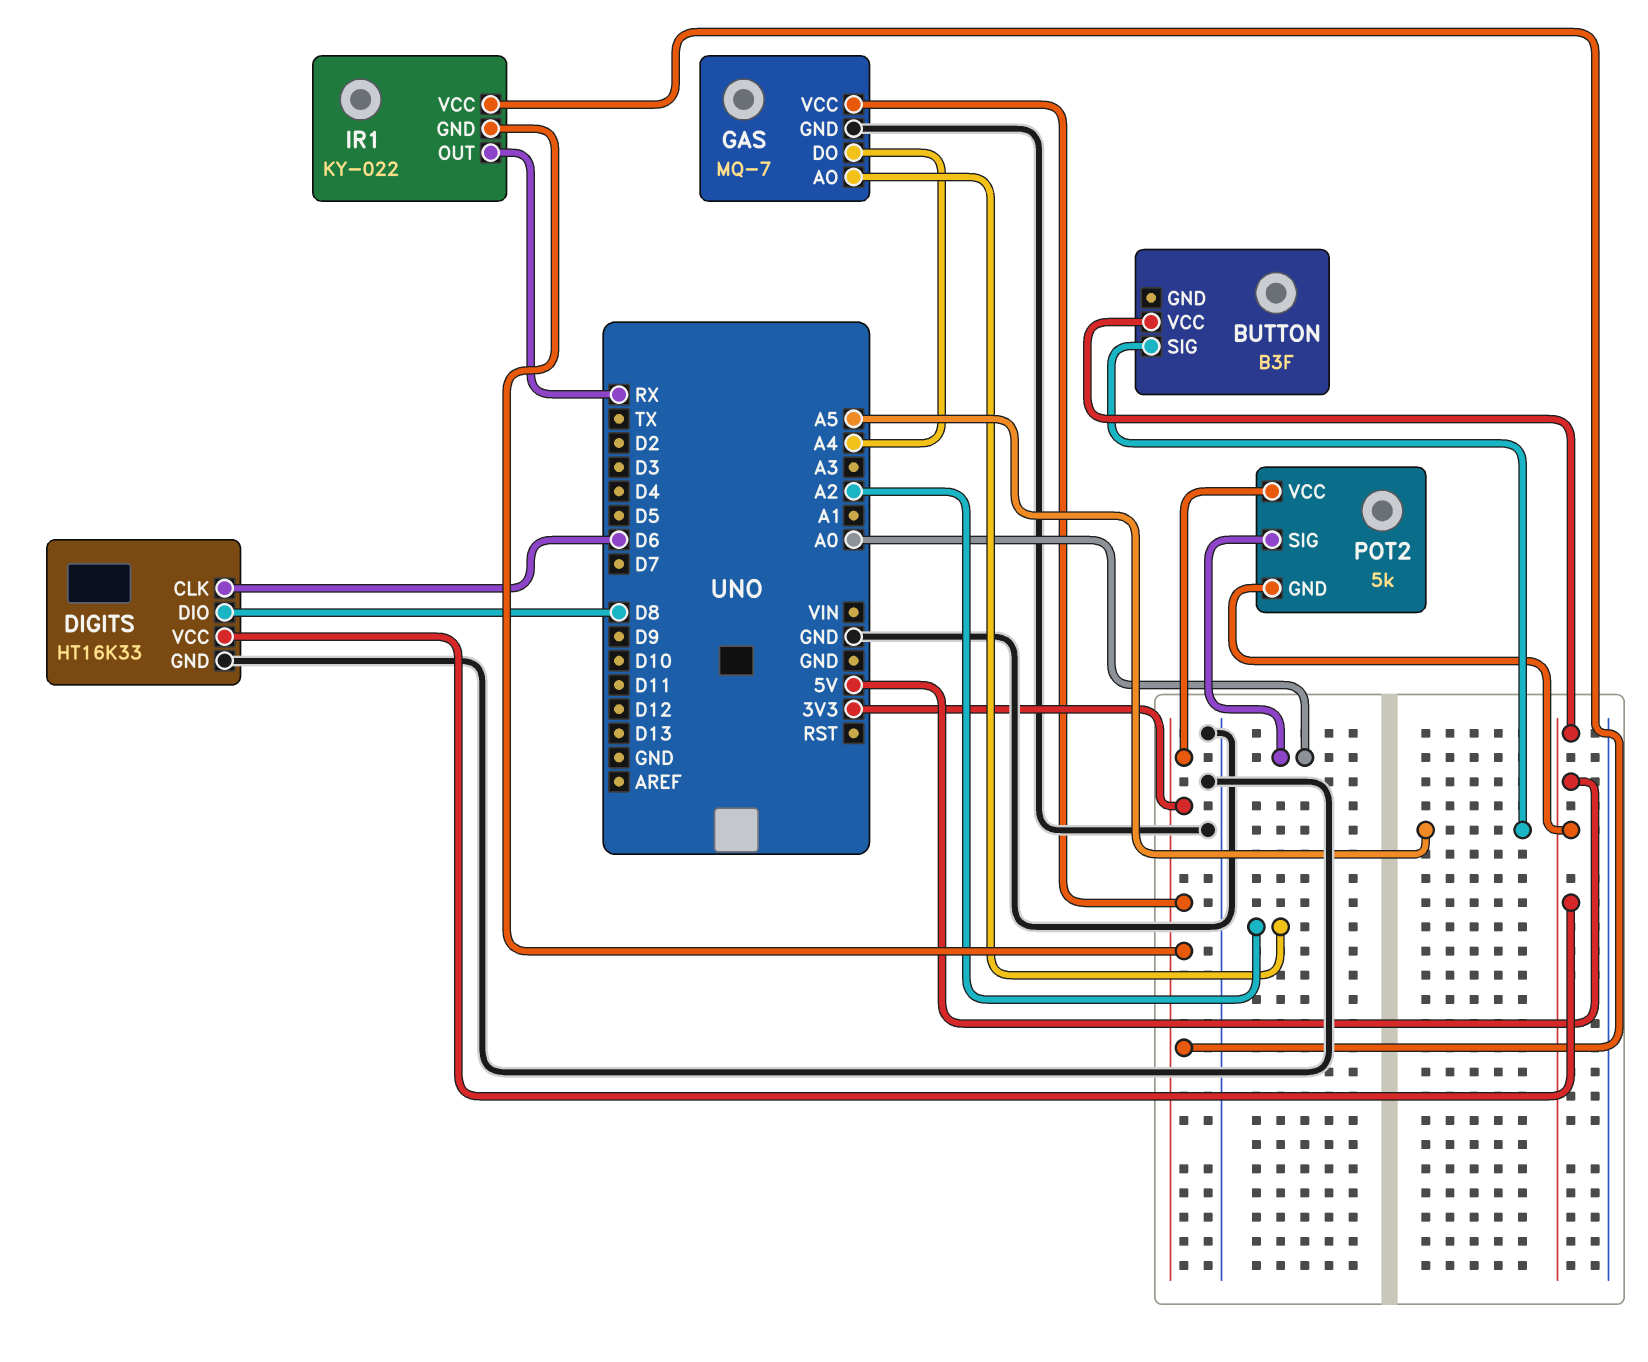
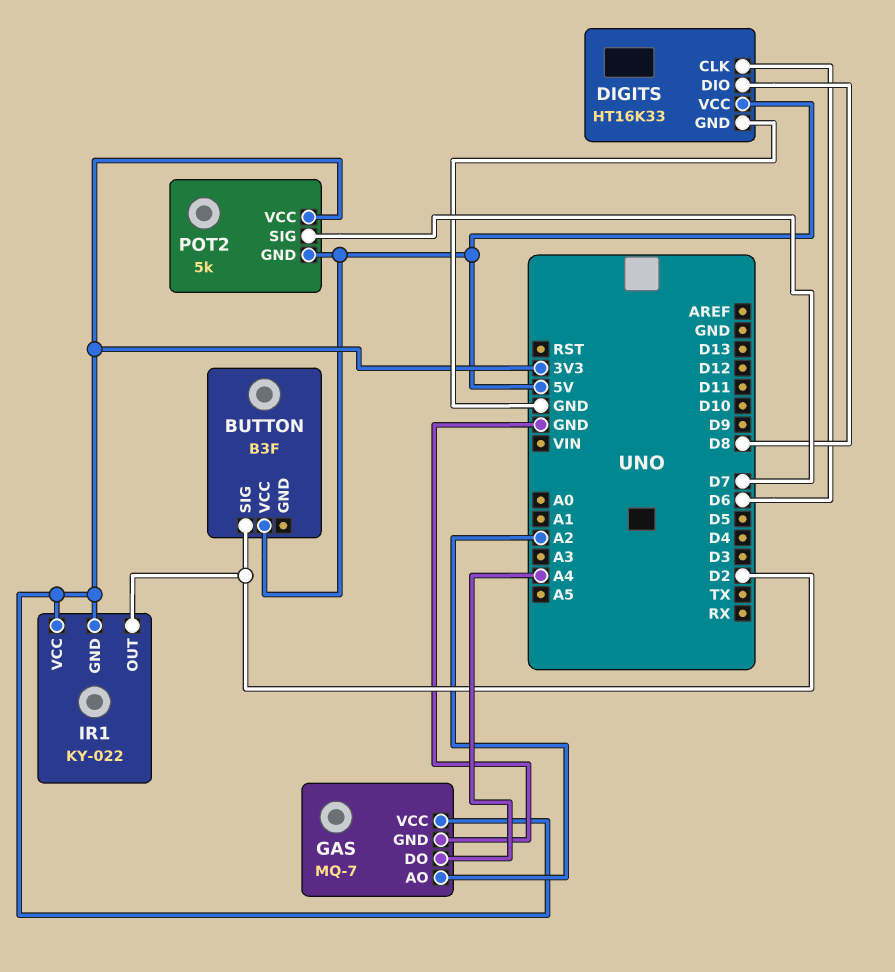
BUTTON pin SIG: A5 -> D2
IR1 pin OUT: RX -> D2
POT2 pin SIG: A0 -> D7

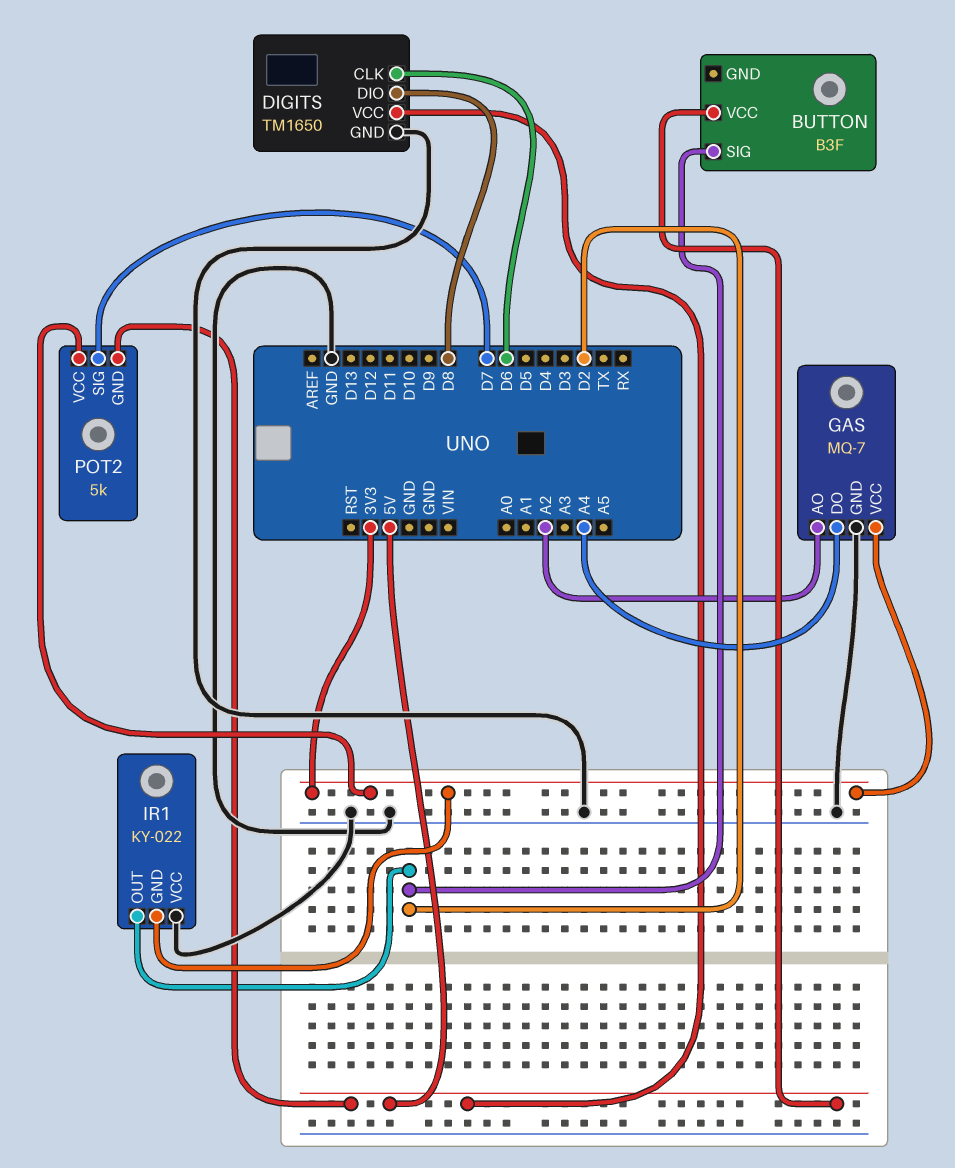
DIGITS: HT16K33 -> TM1650
IR1 pin VCC: 3V3 -> GND

